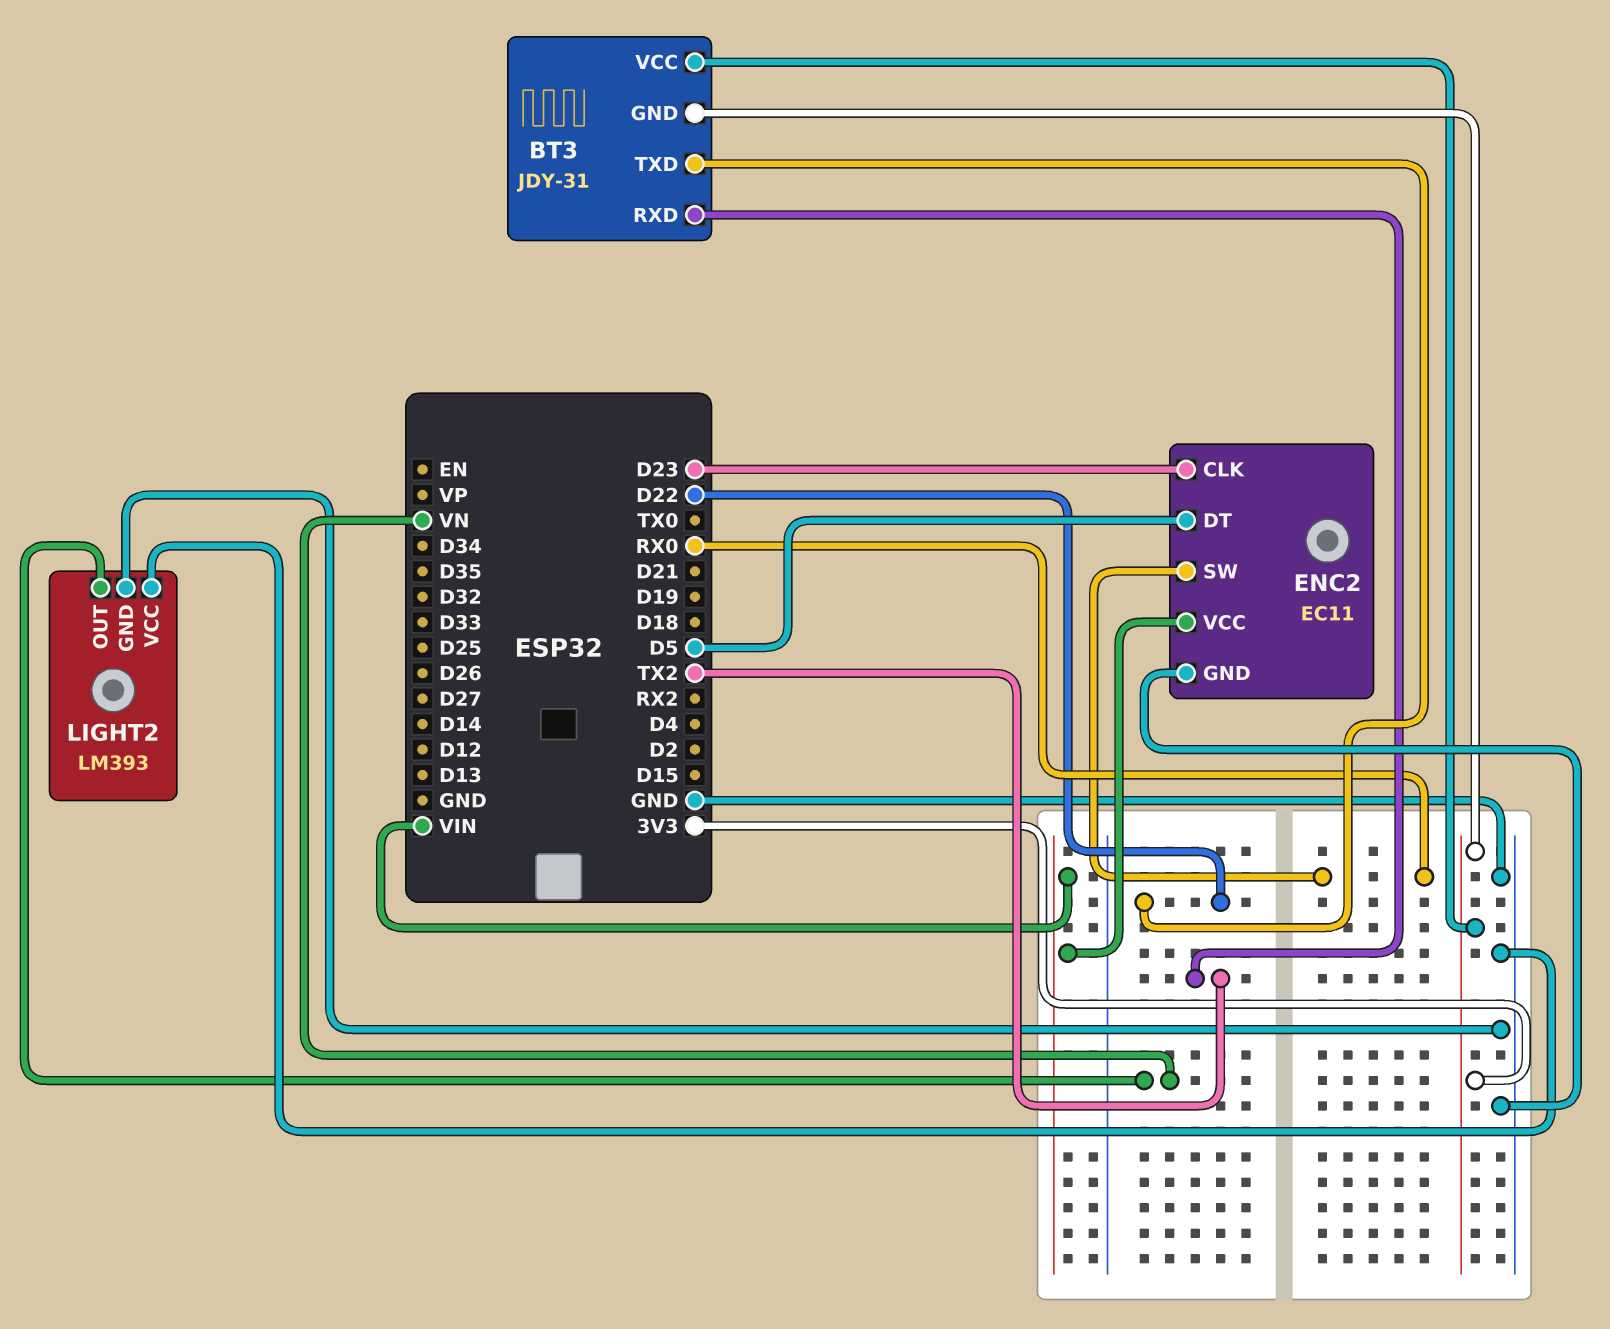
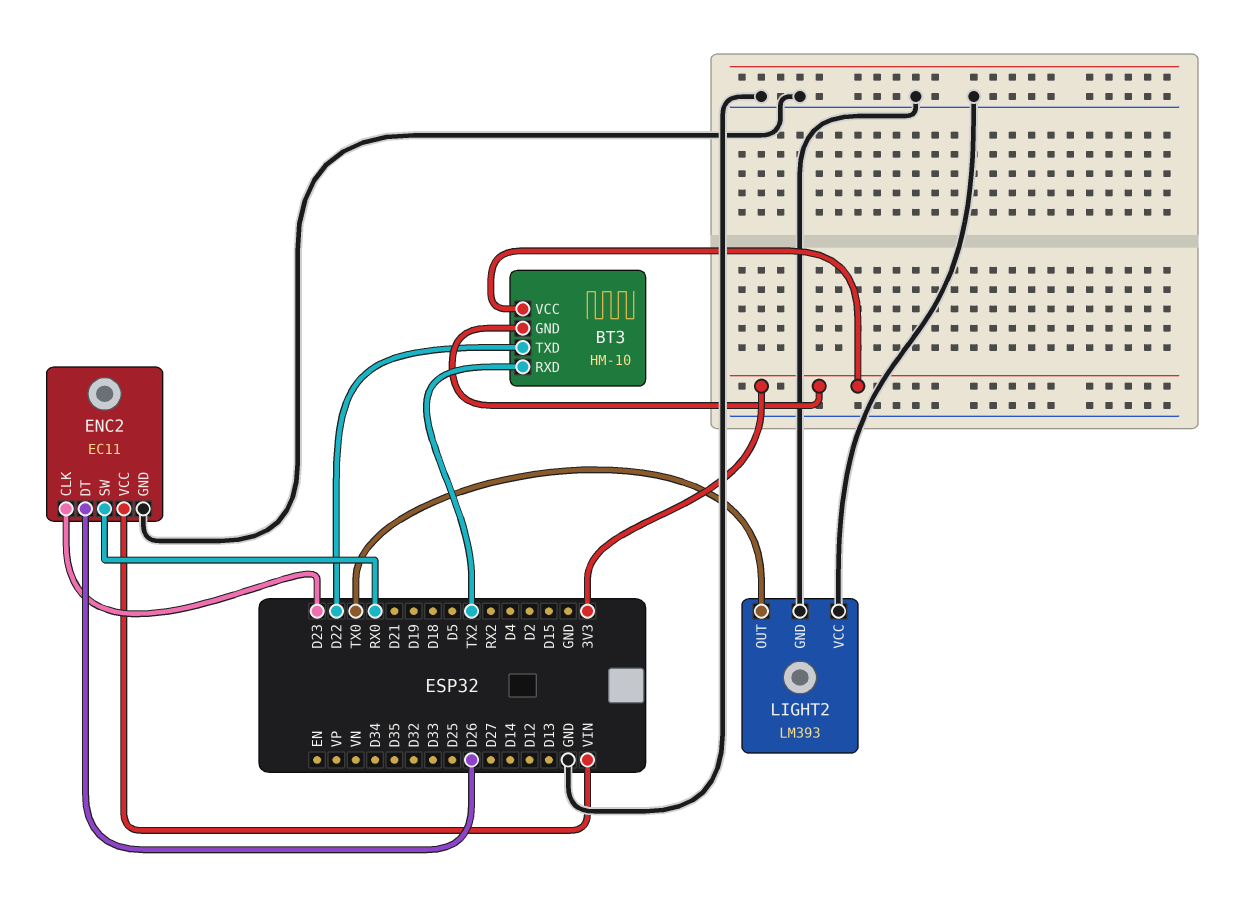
BT3: JDY-31 -> HM-10
ENC2 pin DT: D5 -> D26
LIGHT2 pin OUT: VN -> TX0

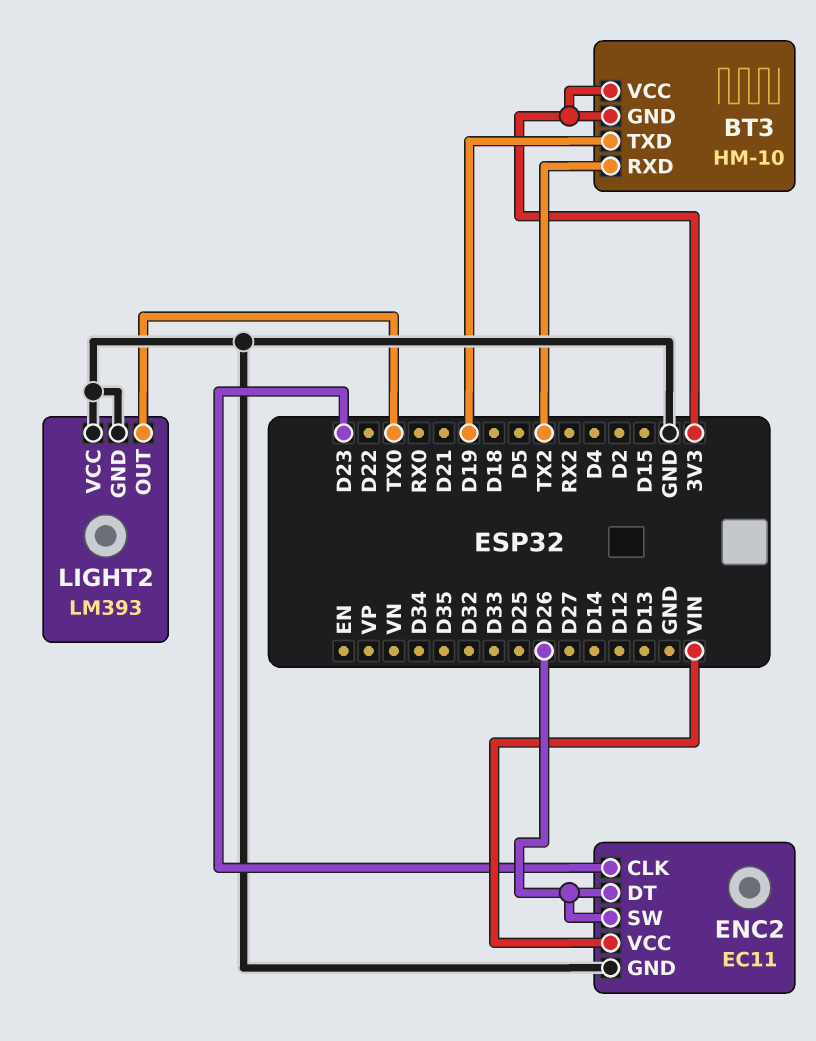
BT3 pin TXD: D22 -> D19
ENC2 pin SW: RX0 -> D26

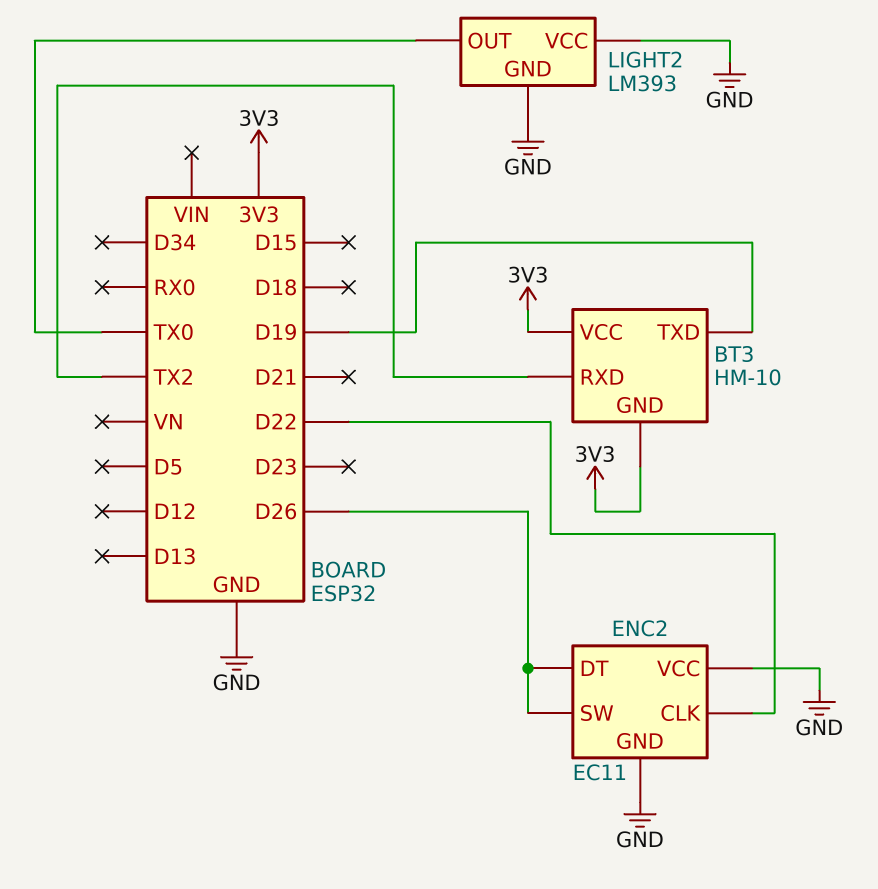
ENC2 pin CLK: D23 -> D22
ENC2 pin VCC: VIN -> GND

